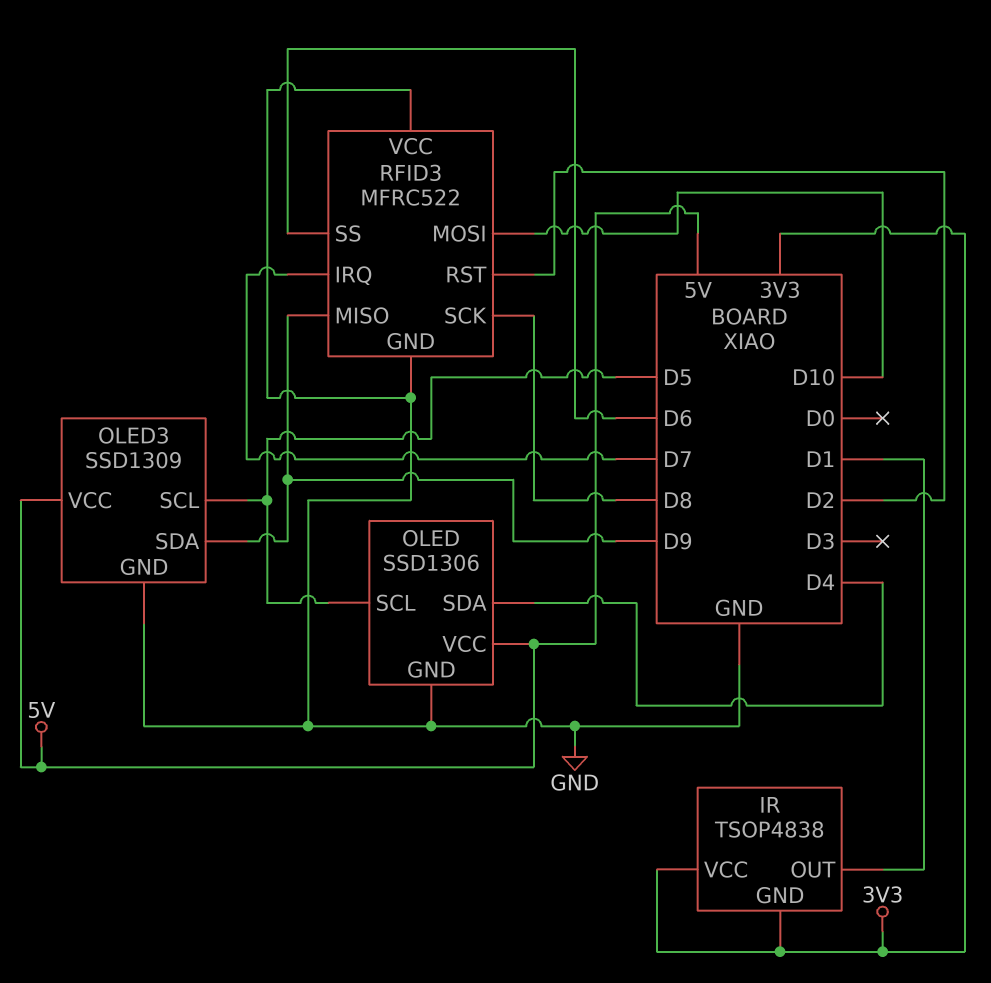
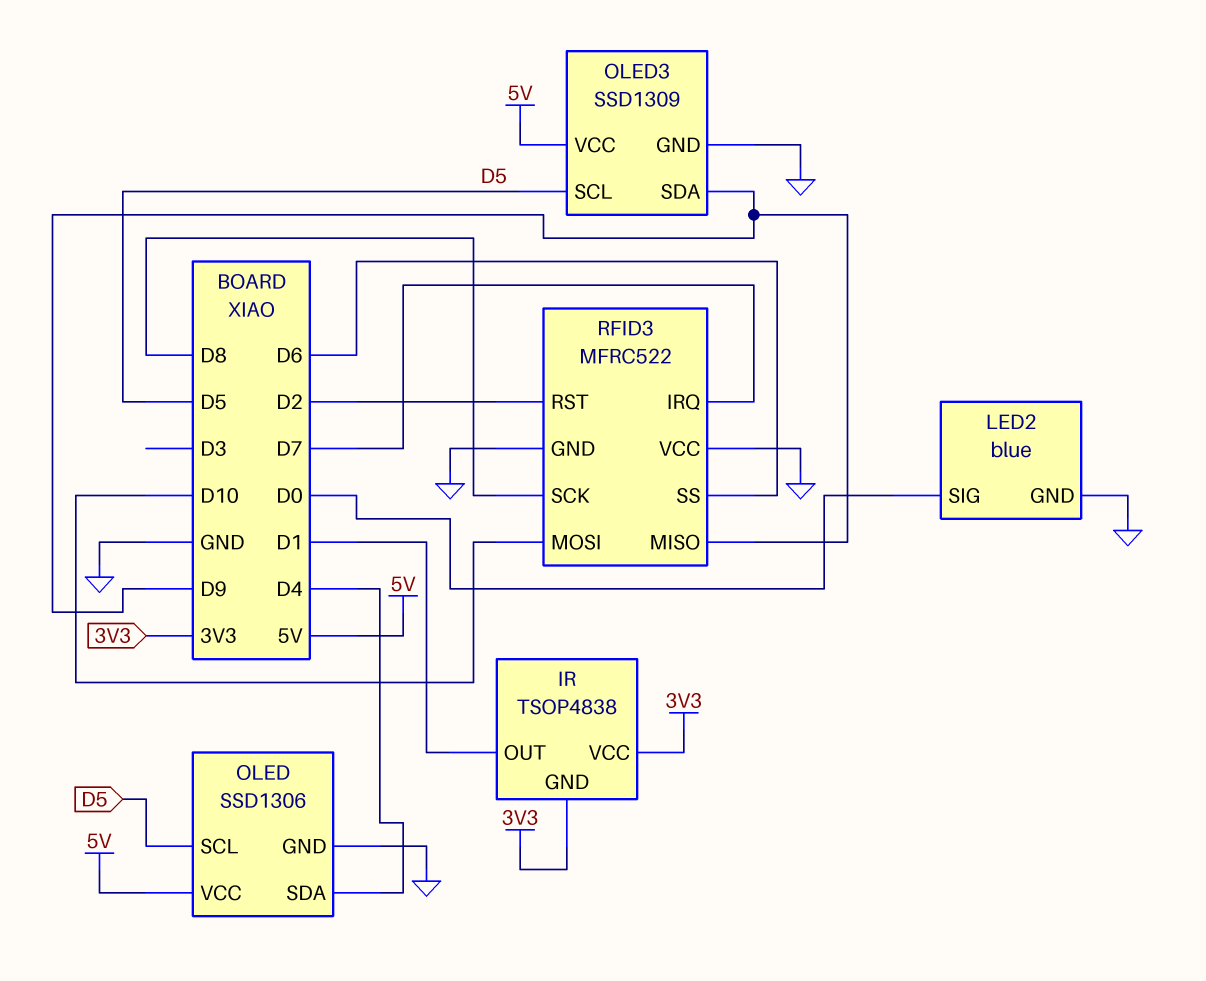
LED2: none -> blue
LED2 pin GND: none -> GND
LED2 pin SIG: none -> D0

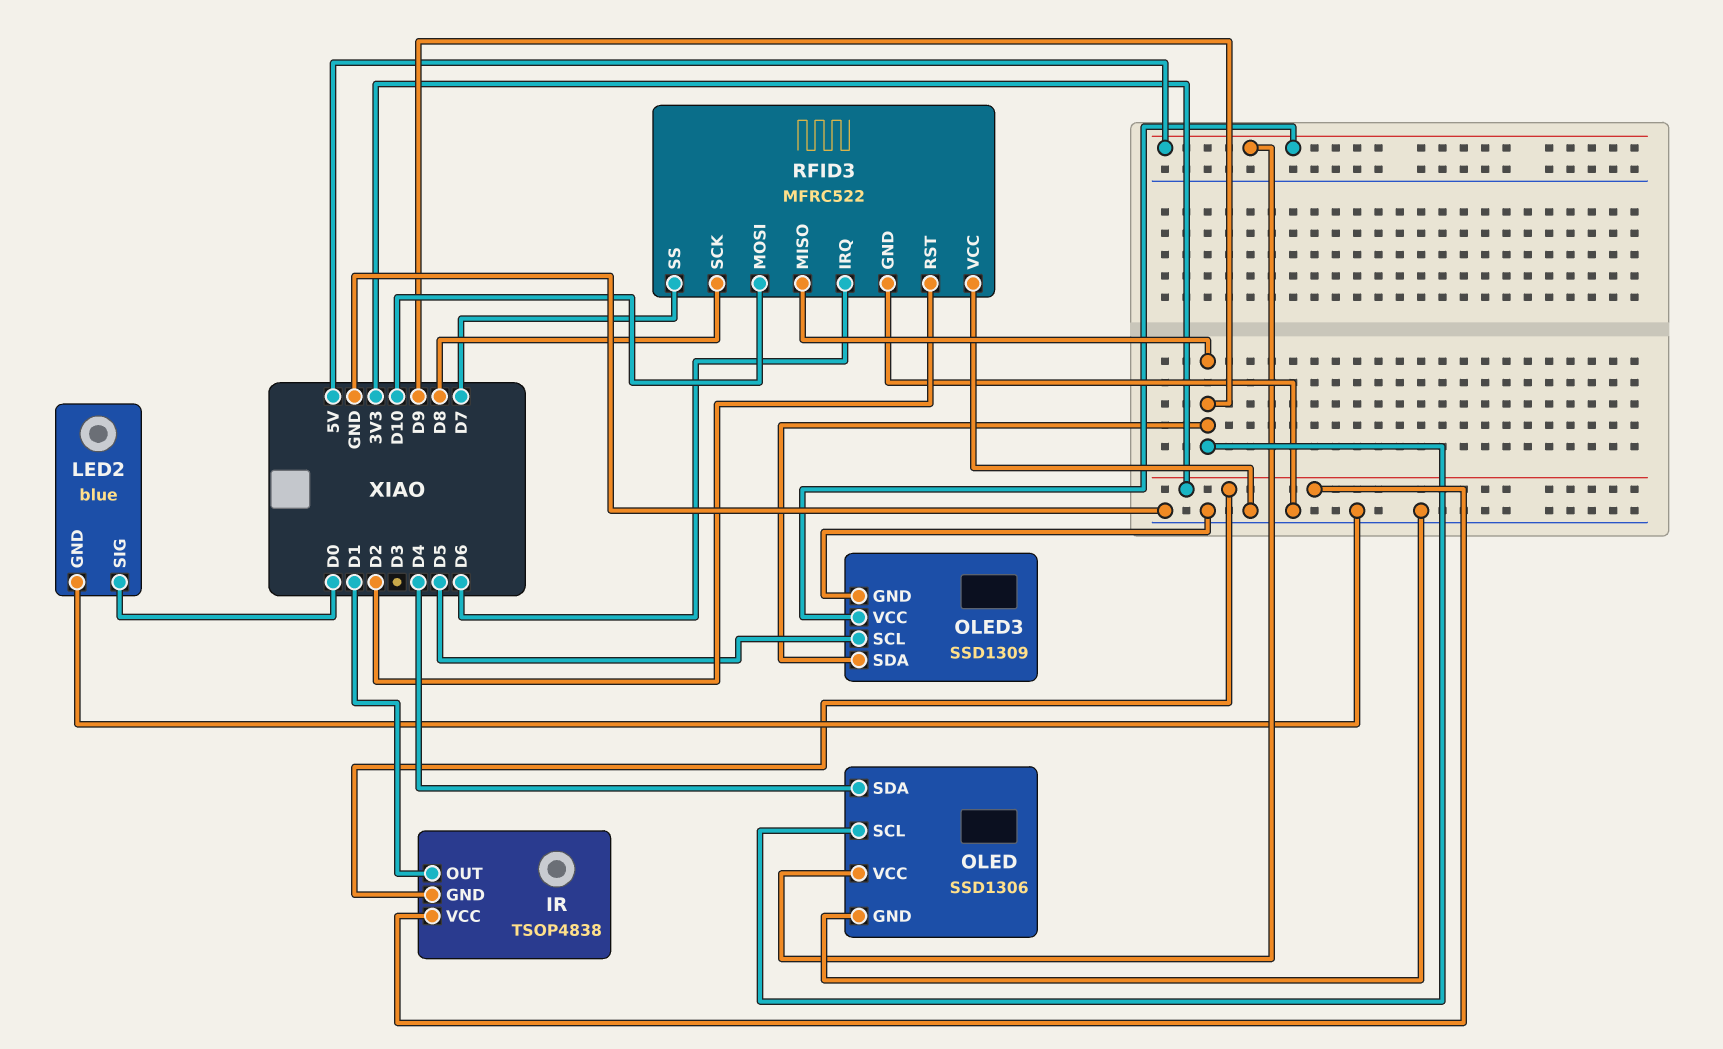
OLED pin SCL: D5 -> D9
RFID3 pin IRQ: D7 -> D6
RFID3 pin SS: D6 -> D7

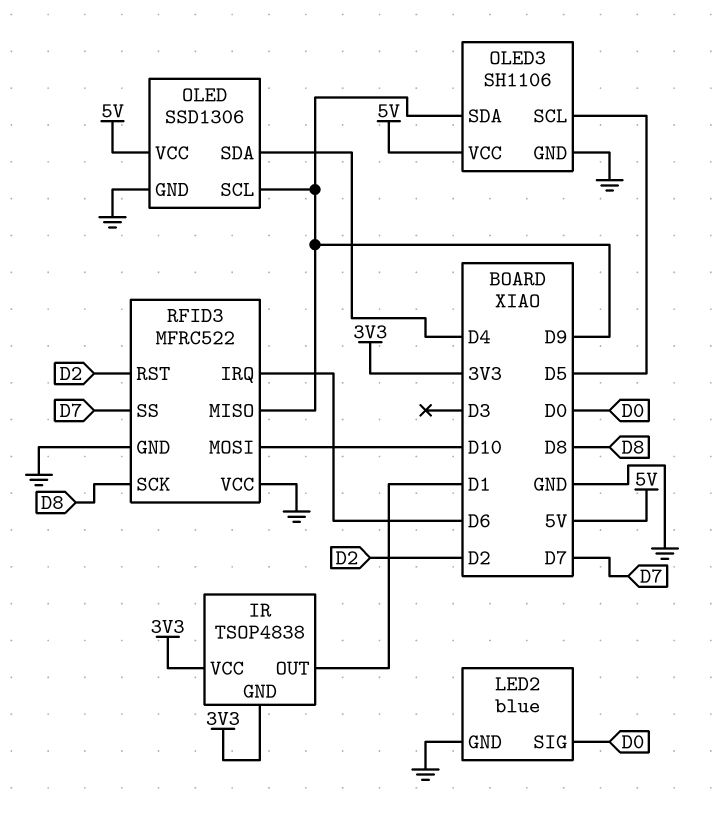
OLED3: SSD1309 -> SH1106

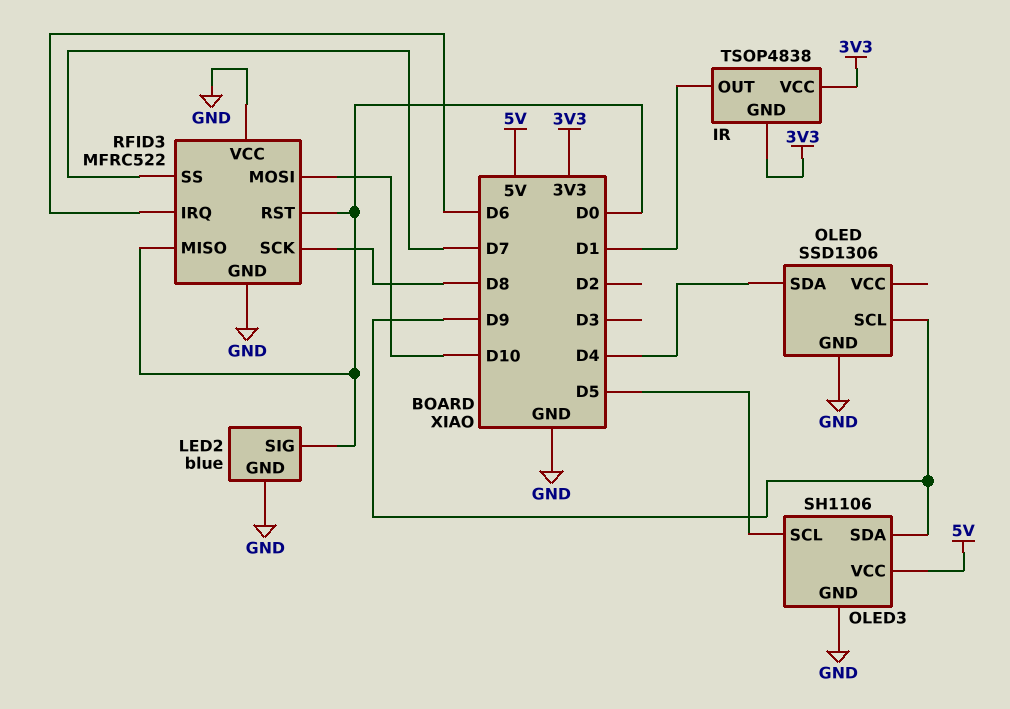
OLED pin VCC: 5V -> none
RFID3 pin MISO: D9 -> D0
RFID3 pin RST: D2 -> D0

